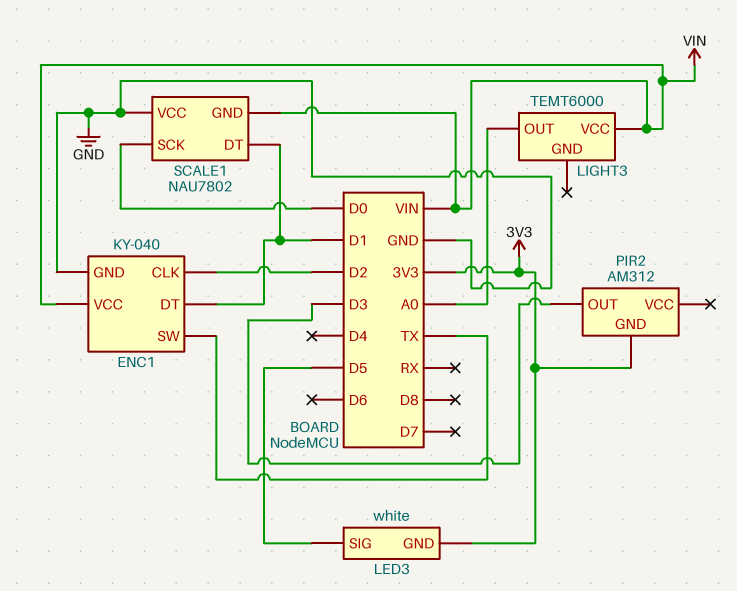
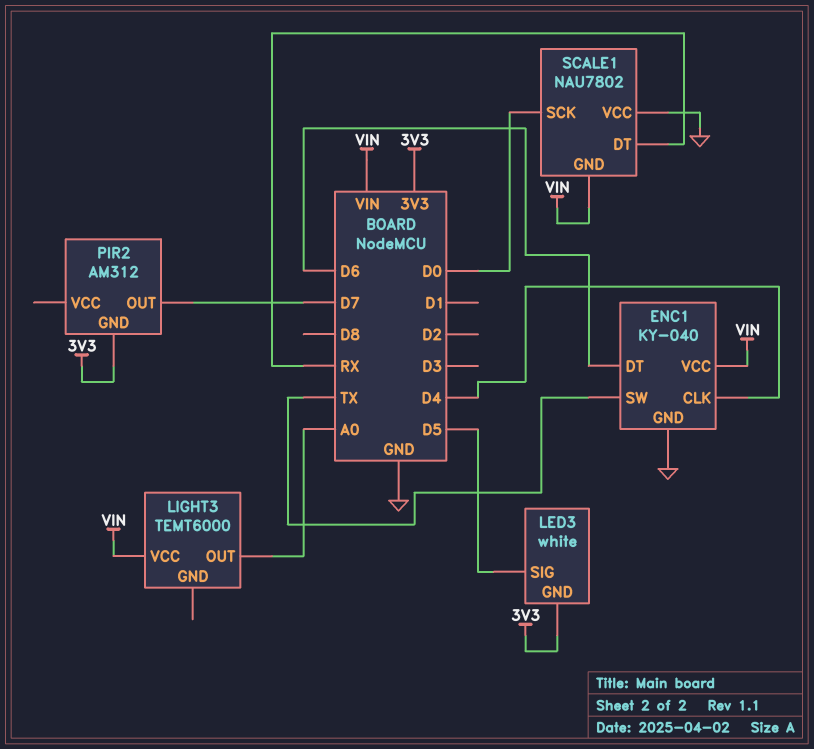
ENC1 pin CLK: D2 -> D4
ENC1 pin DT: D1 -> D6
PIR2 pin OUT: D3 -> D7
SCALE1 pin DT: D1 -> RX

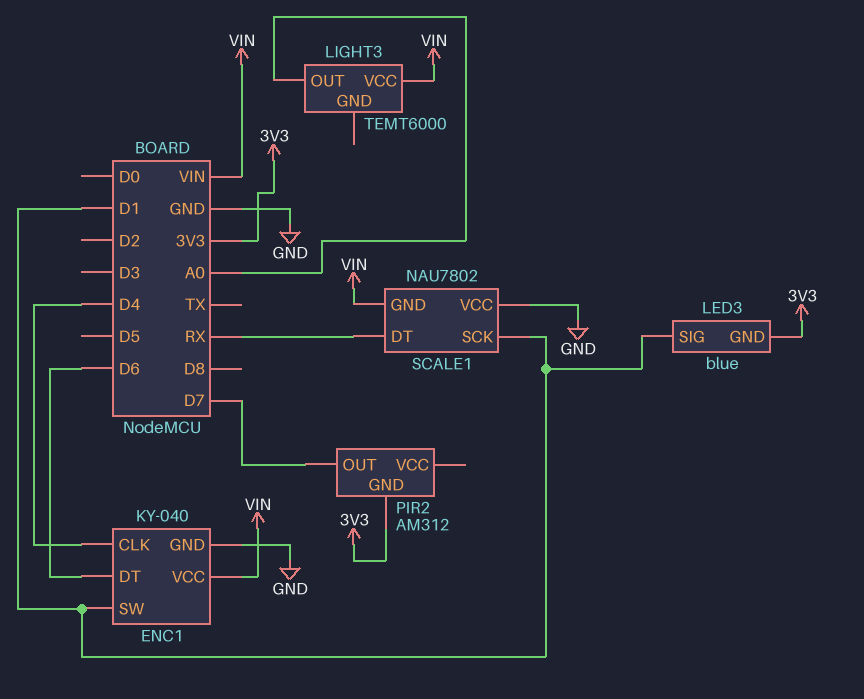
ENC1 pin SW: TX -> D1
LED3: white -> blue
LED3 pin SIG: D5 -> D1
SCALE1 pin SCK: D0 -> D1

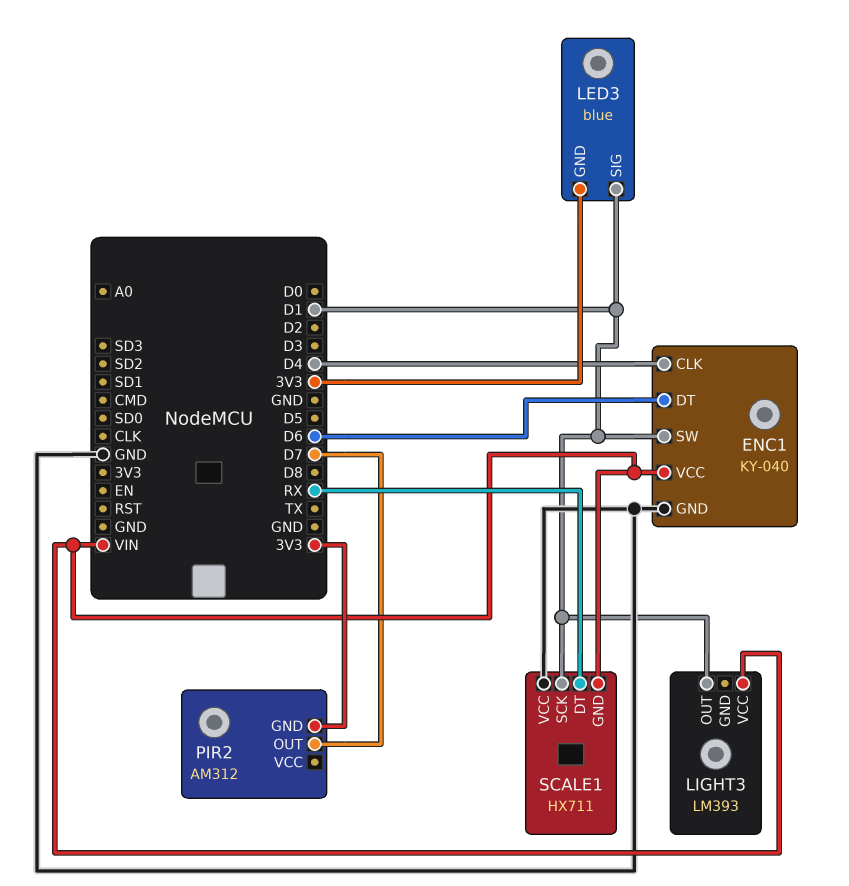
LIGHT3: TEMT6000 -> LM393
LIGHT3 pin OUT: A0 -> D1
SCALE1: NAU7802 -> HX711

